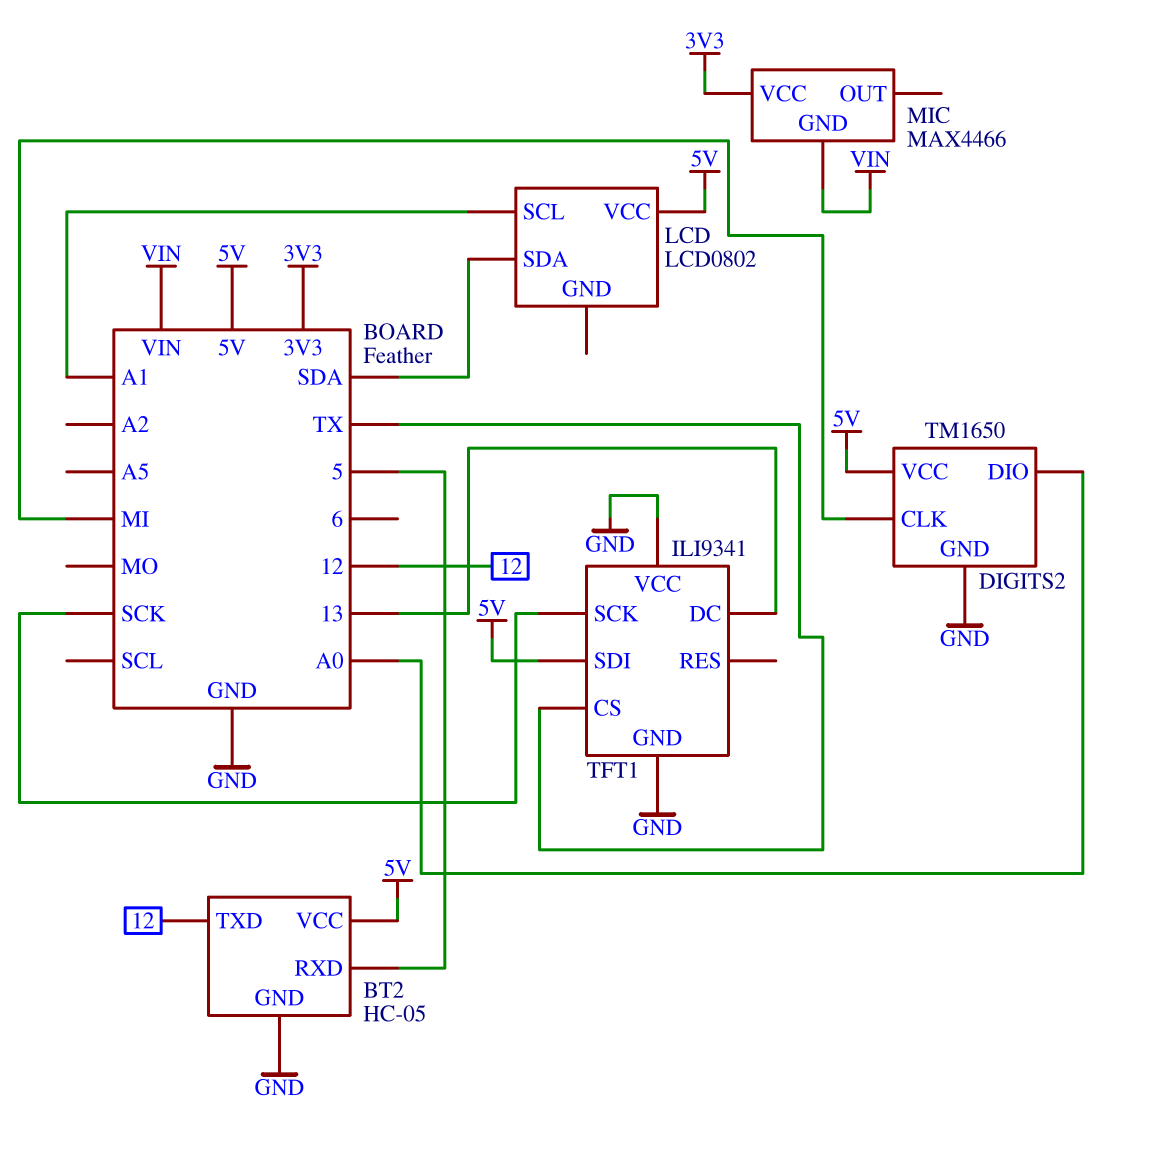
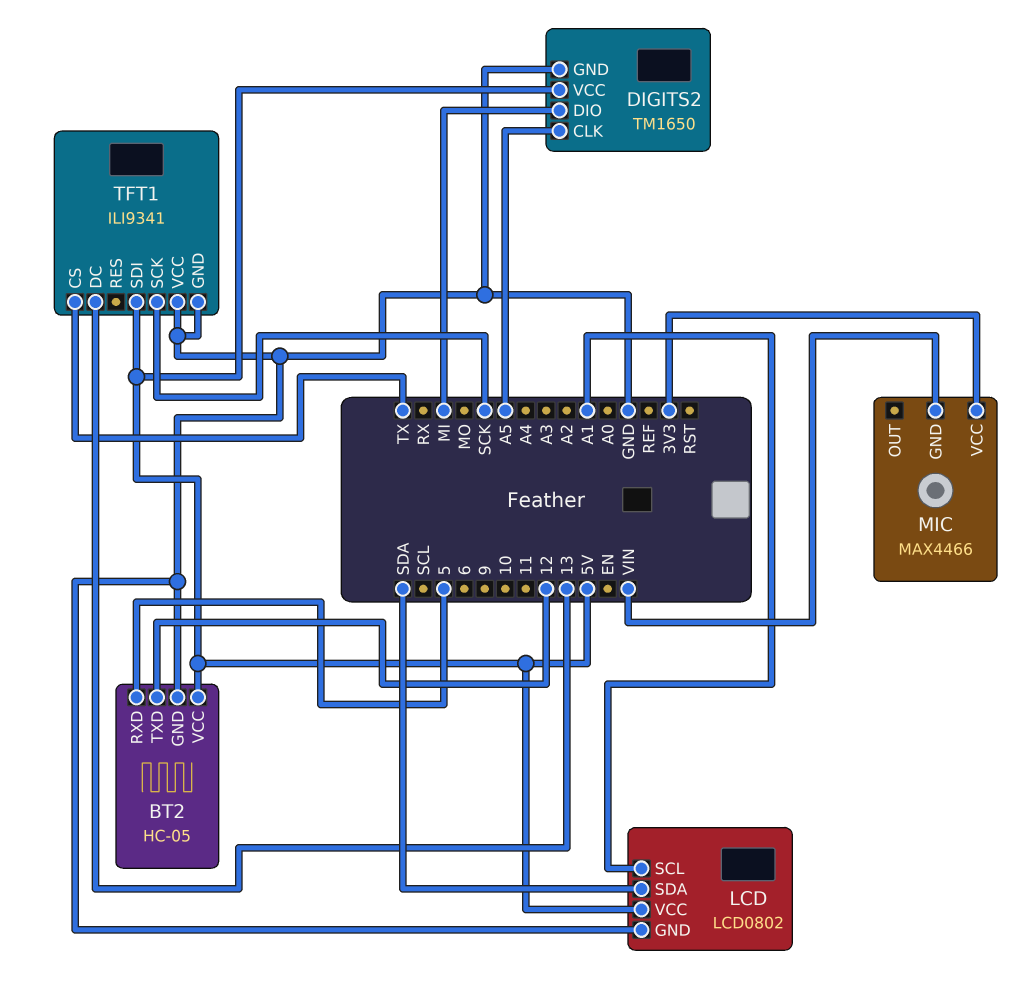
DIGITS2 pin CLK: MI -> A5
DIGITS2 pin DIO: A0 -> MI
LCD pin GND: none -> GND

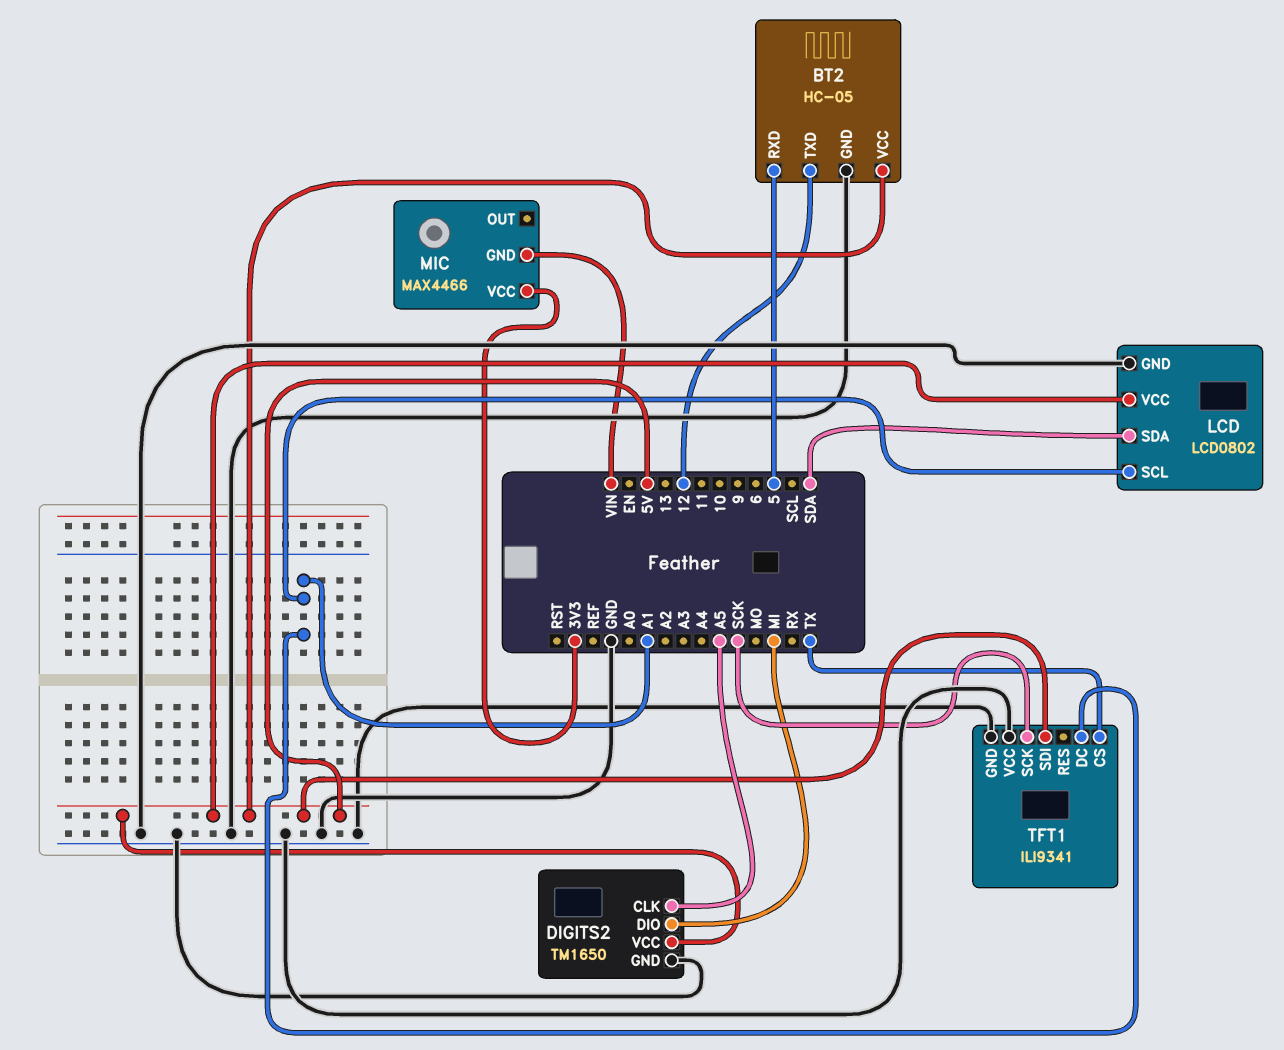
TFT1 pin DC: 13 -> A1

